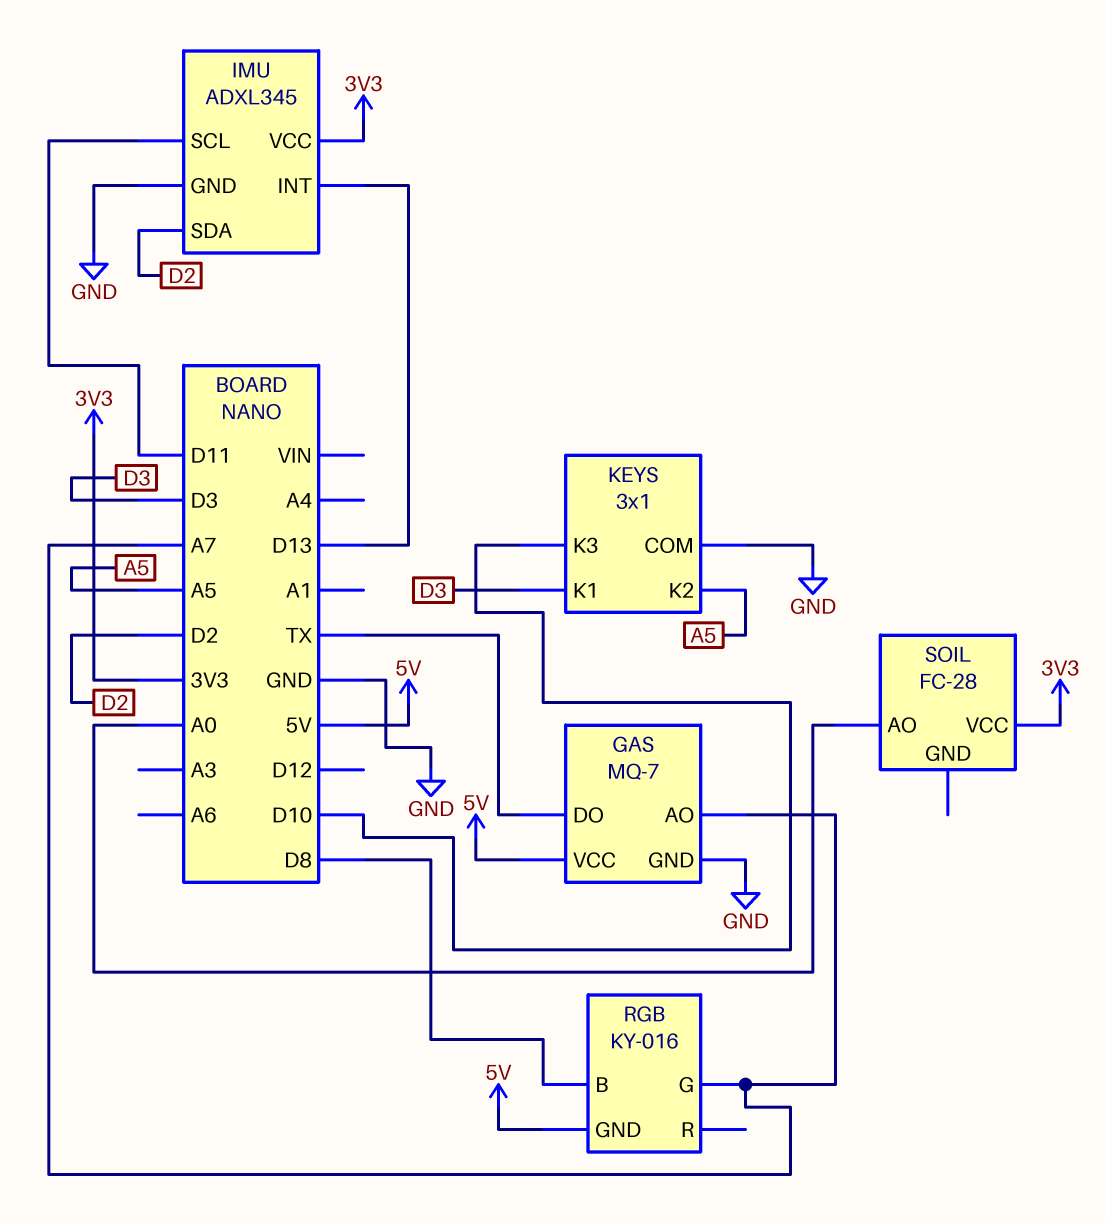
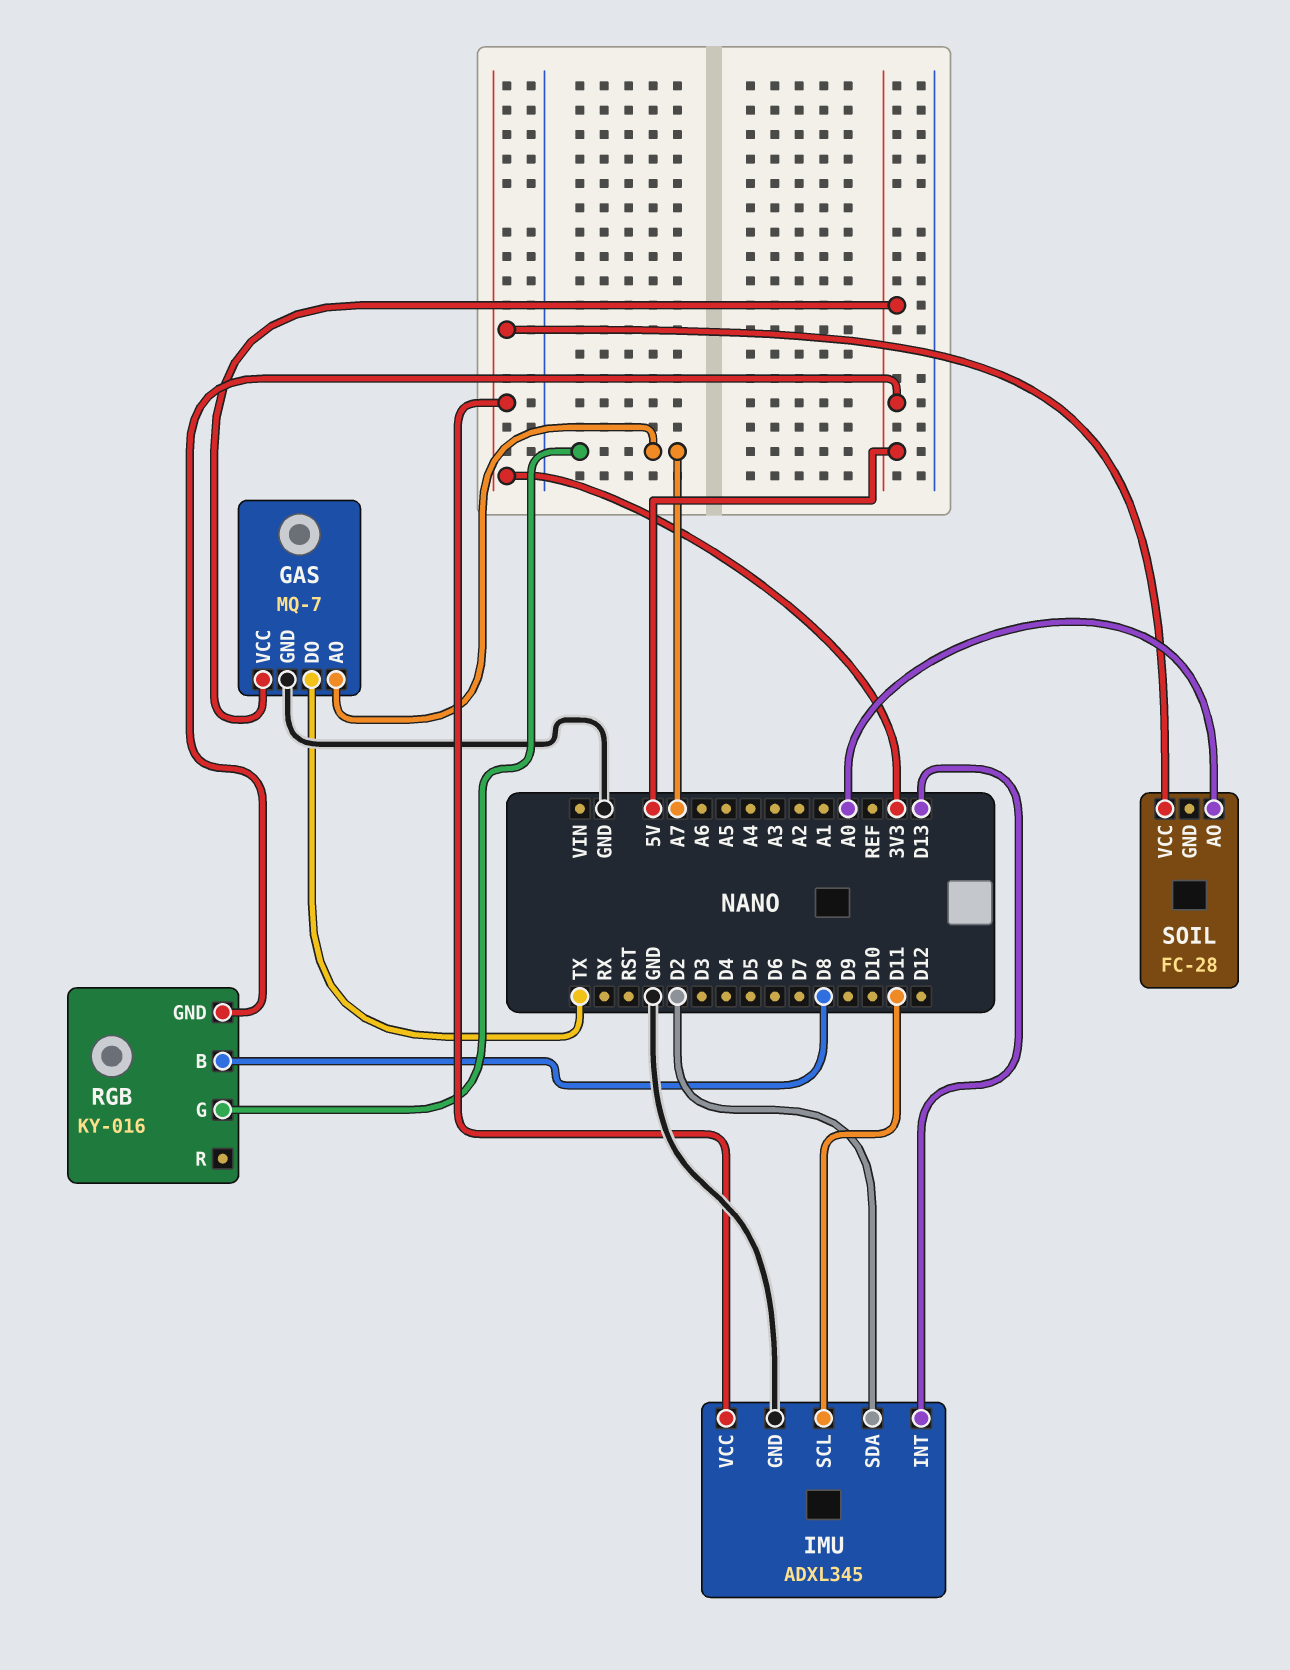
KEYS: 3x1 -> none
KEYS pin COM: GND -> none
KEYS pin K1: D3 -> none
KEYS pin K2: A5 -> none
KEYS pin K3: D10 -> none

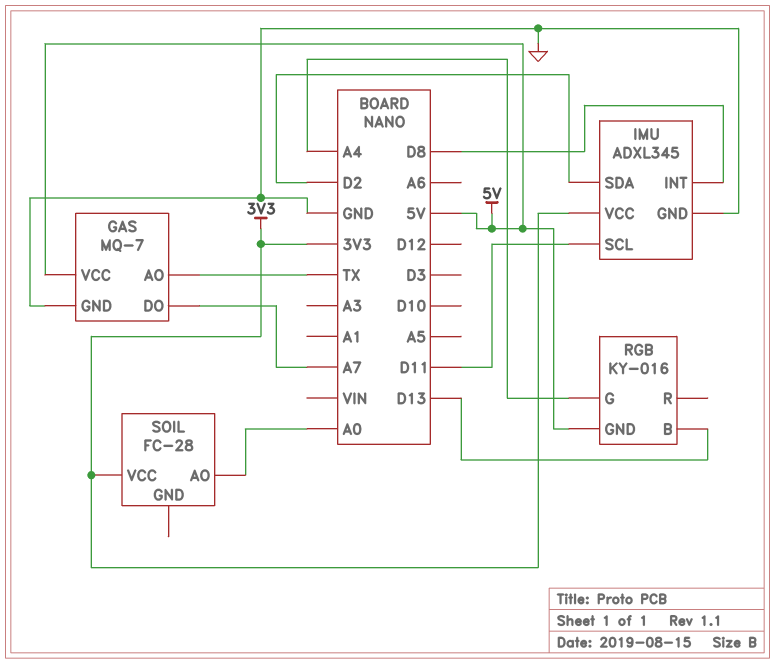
GAS pin AO: A7 -> TX
GAS pin DO: TX -> A7
IMU pin INT: D13 -> D8
RGB pin B: D8 -> D13
RGB pin G: A7 -> A4

